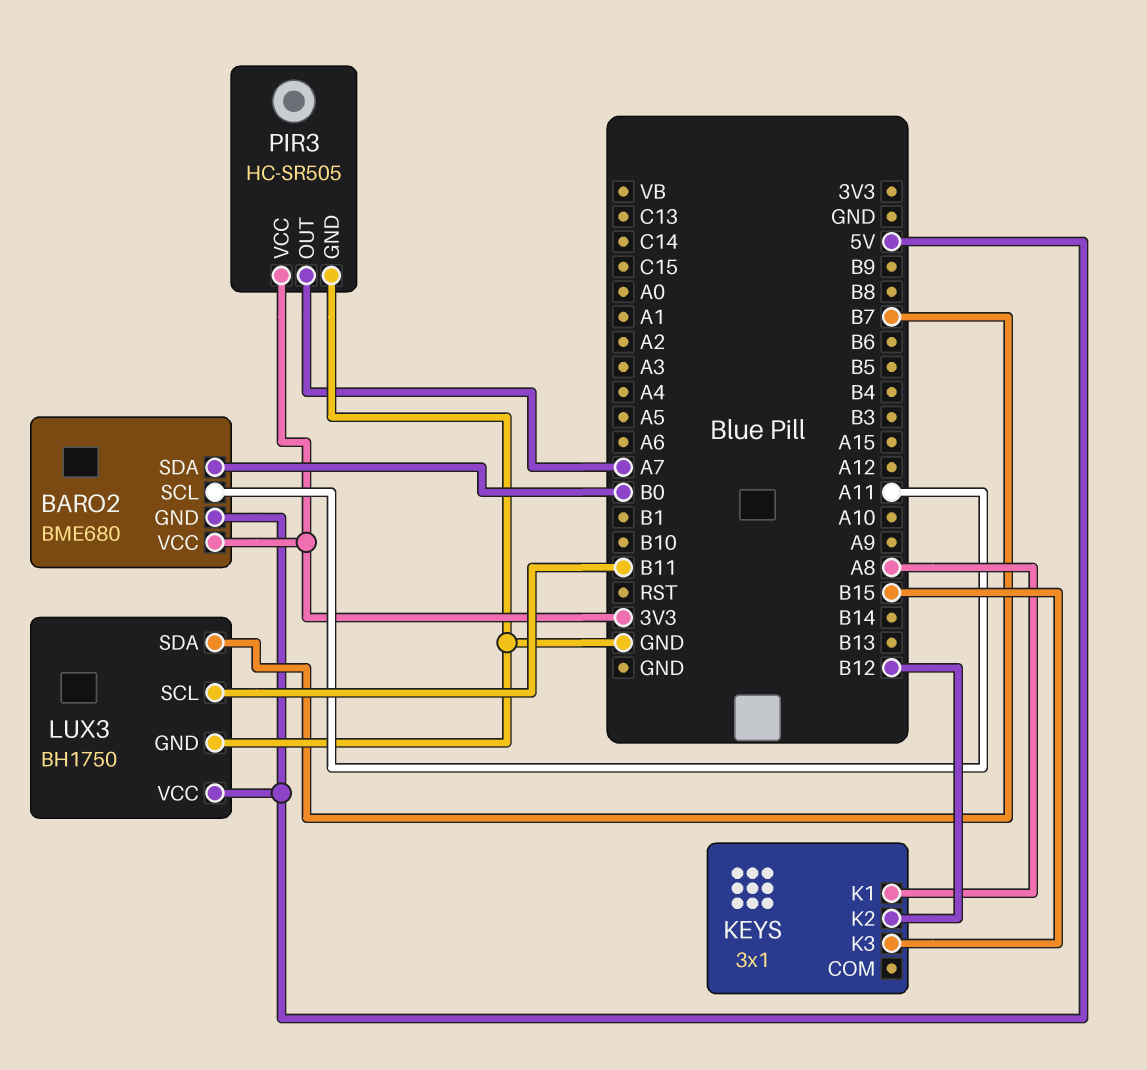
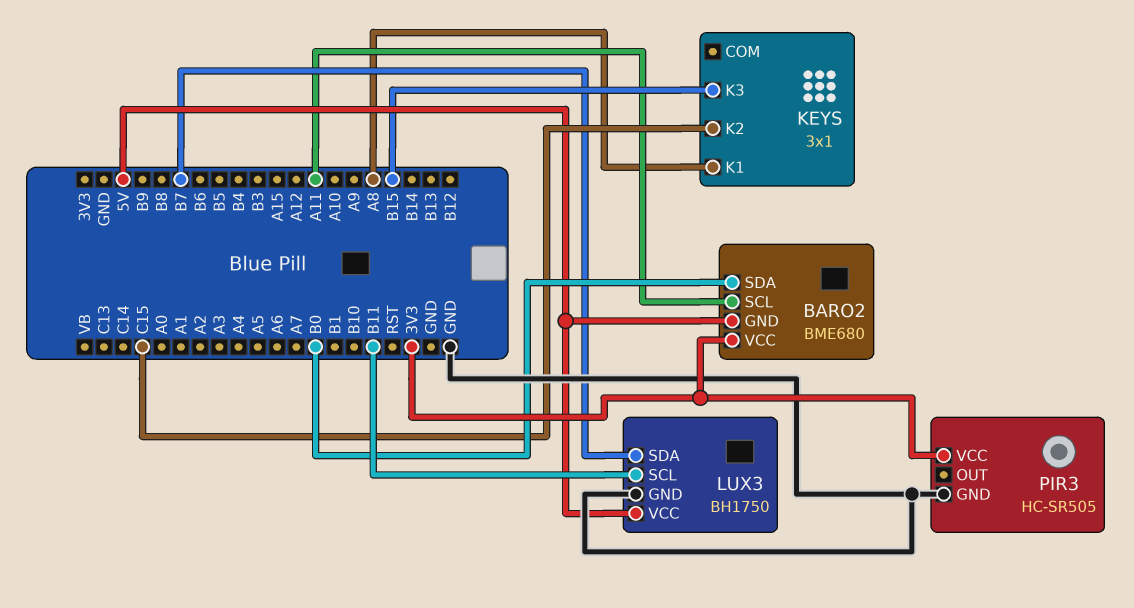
KEYS pin K2: B12 -> C15
PIR3 pin OUT: A7 -> none

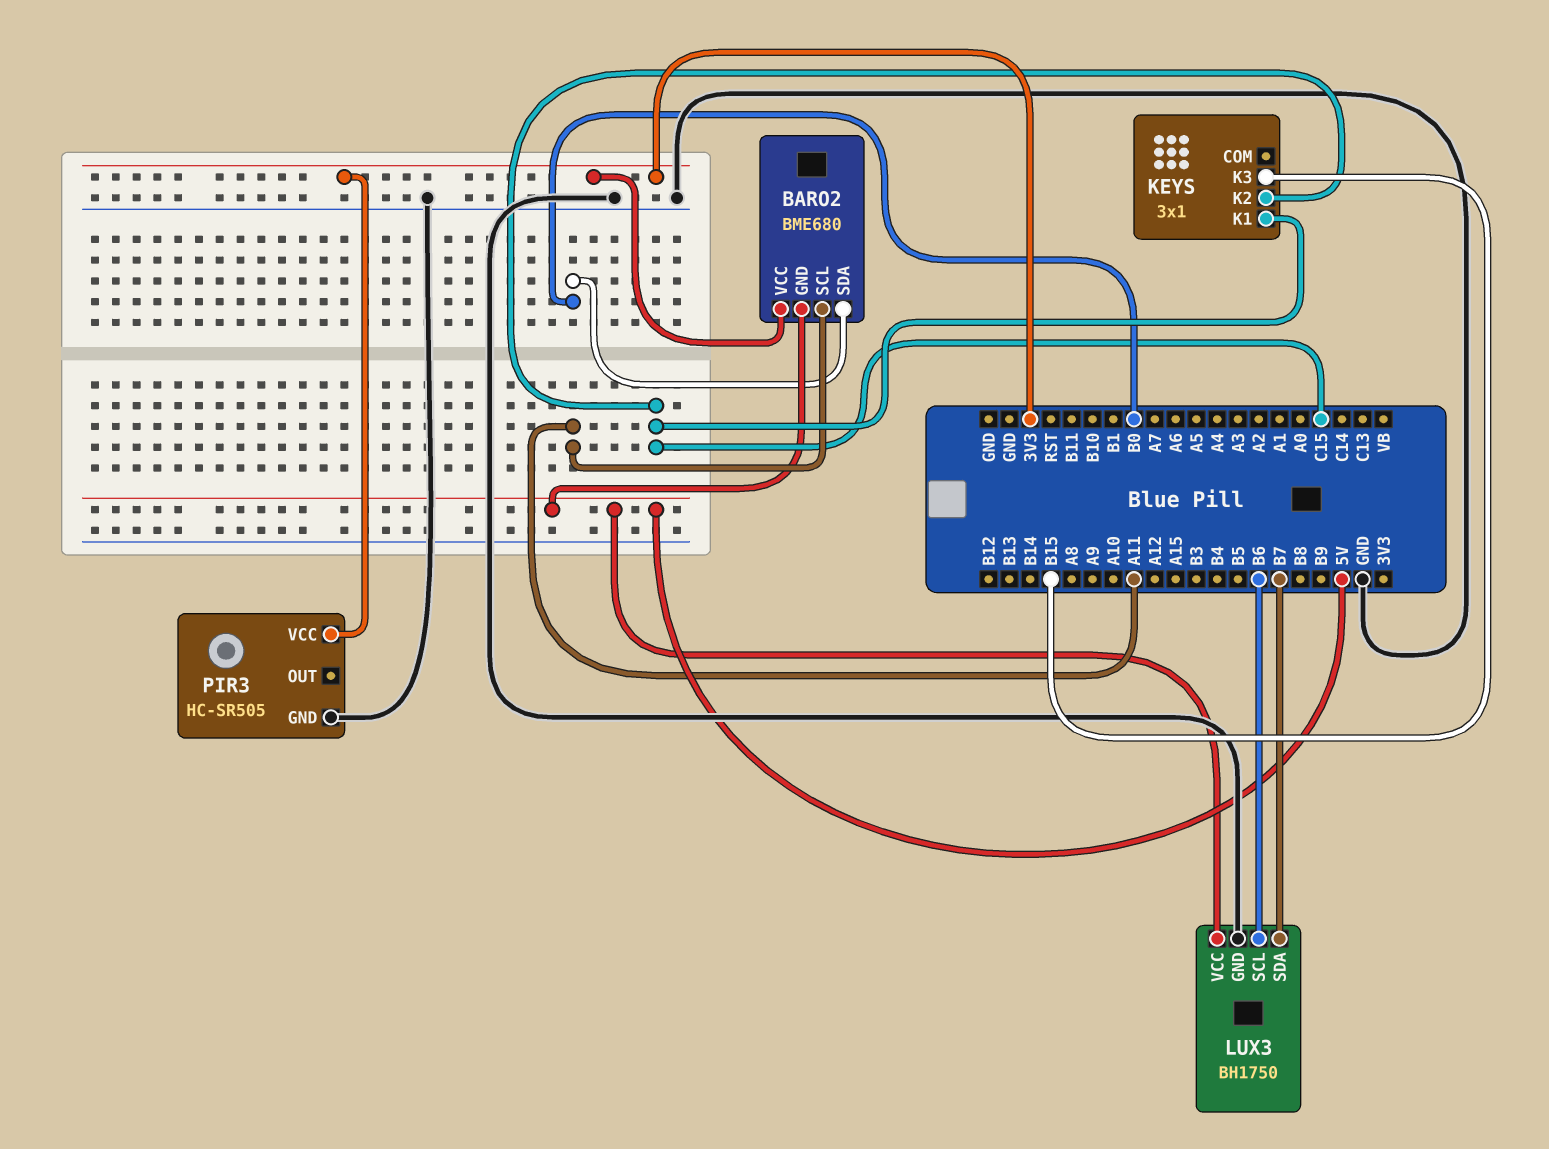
KEYS pin K1: A8 -> C15
LUX3 pin SCL: B11 -> B6

